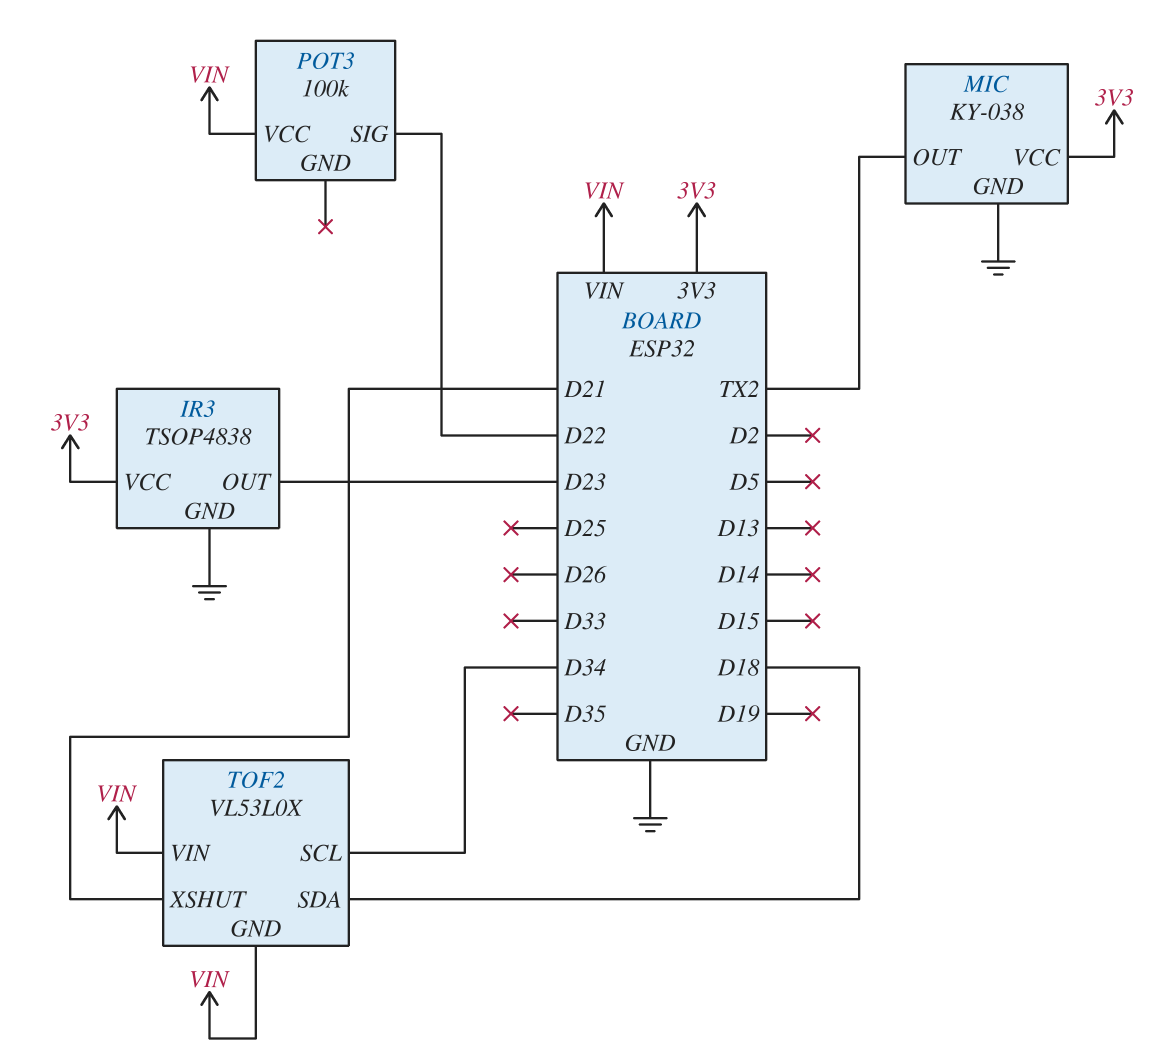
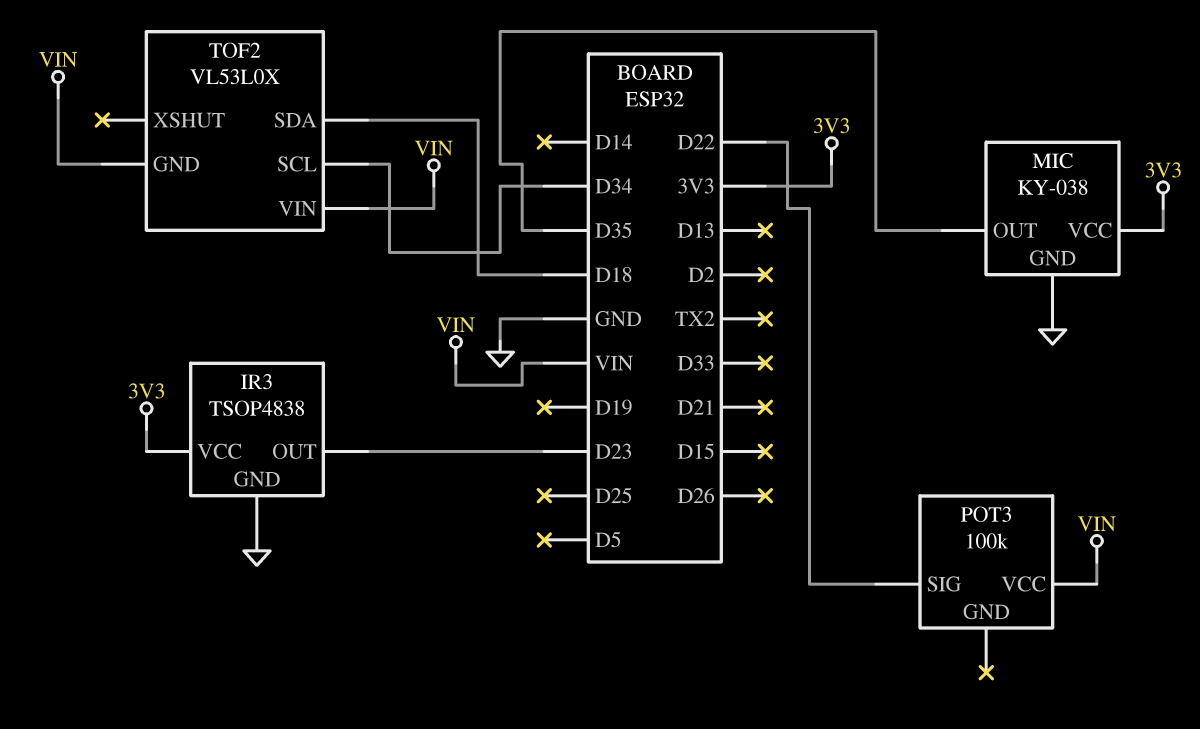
MIC pin OUT: TX2 -> D35
TOF2 pin XSHUT: D21 -> none

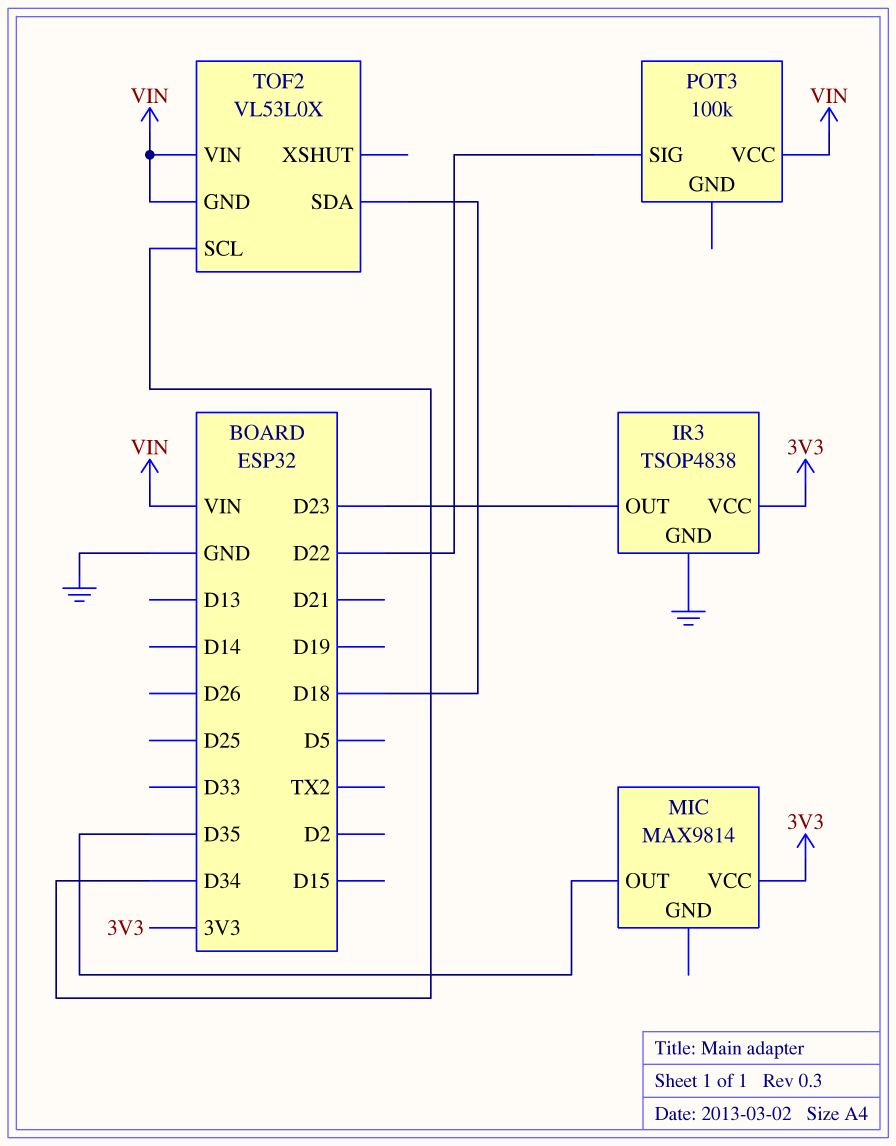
MIC: KY-038 -> MAX9814
MIC pin GND: GND -> none

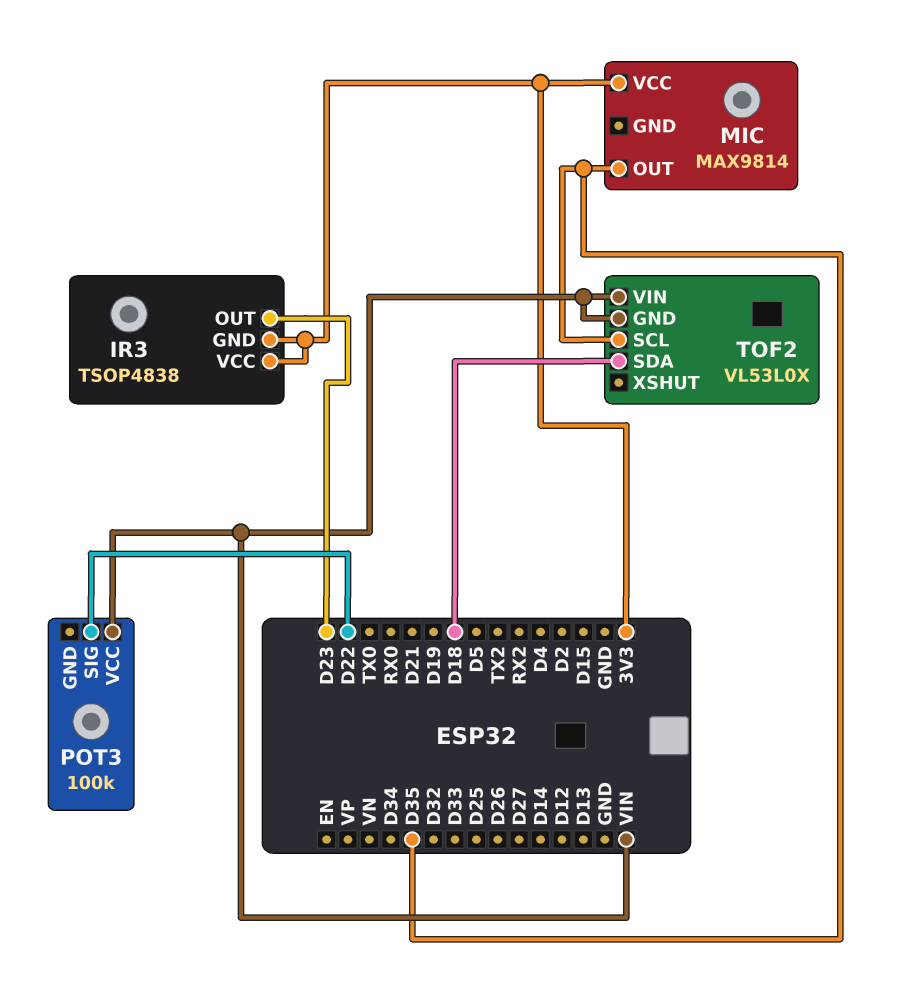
IR3 pin GND: GND -> 3V3
TOF2 pin SCL: D34 -> D35

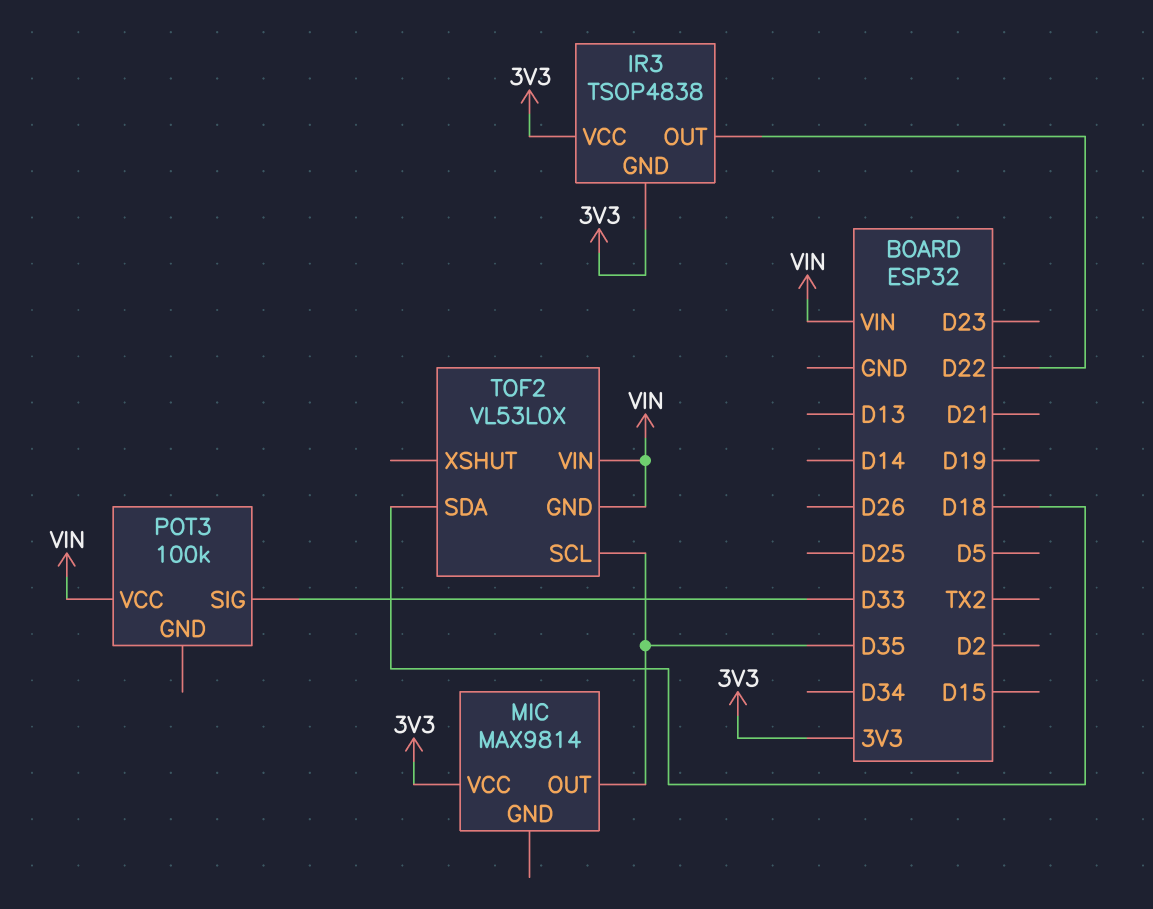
IR3 pin OUT: D23 -> D22
POT3 pin SIG: D22 -> D33

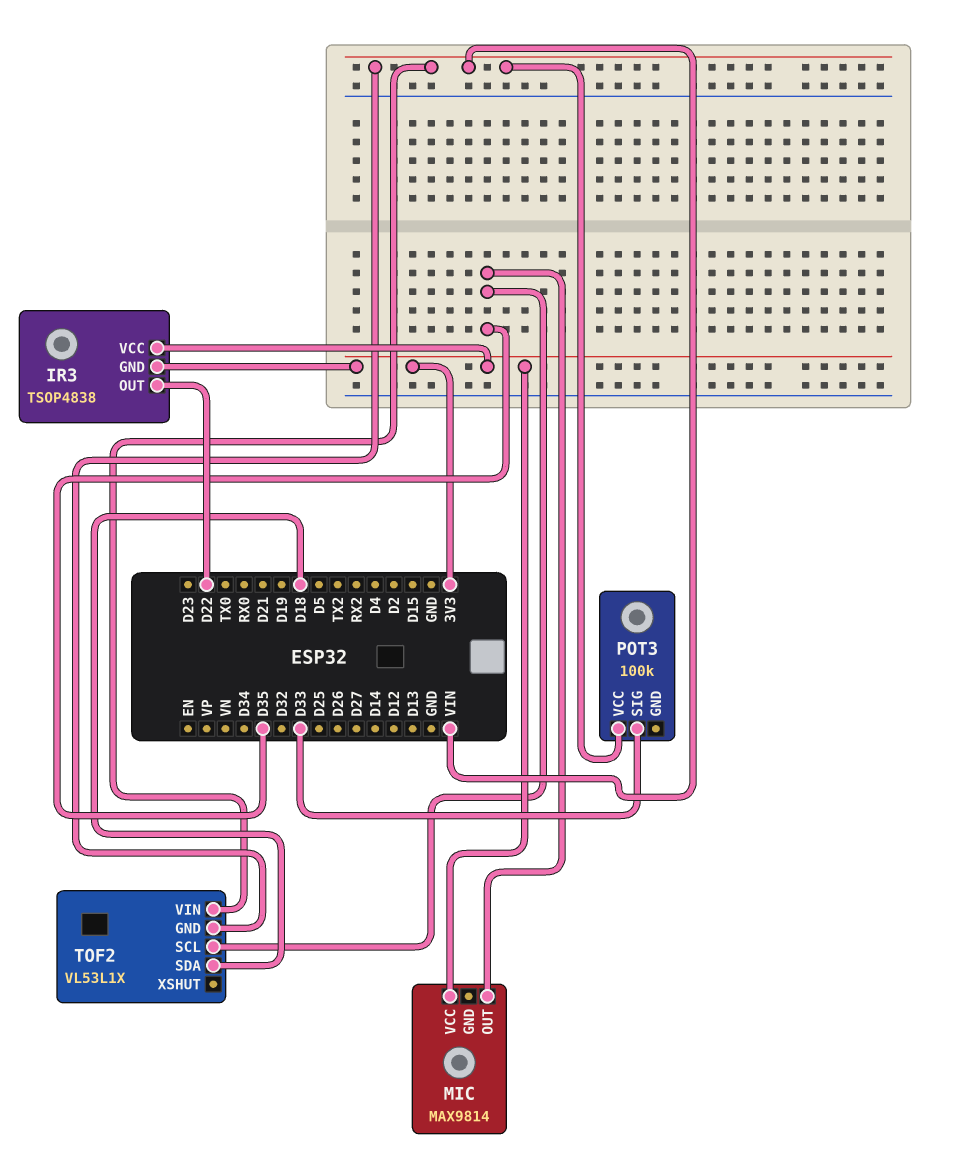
TOF2: VL53L0X -> VL53L1X

